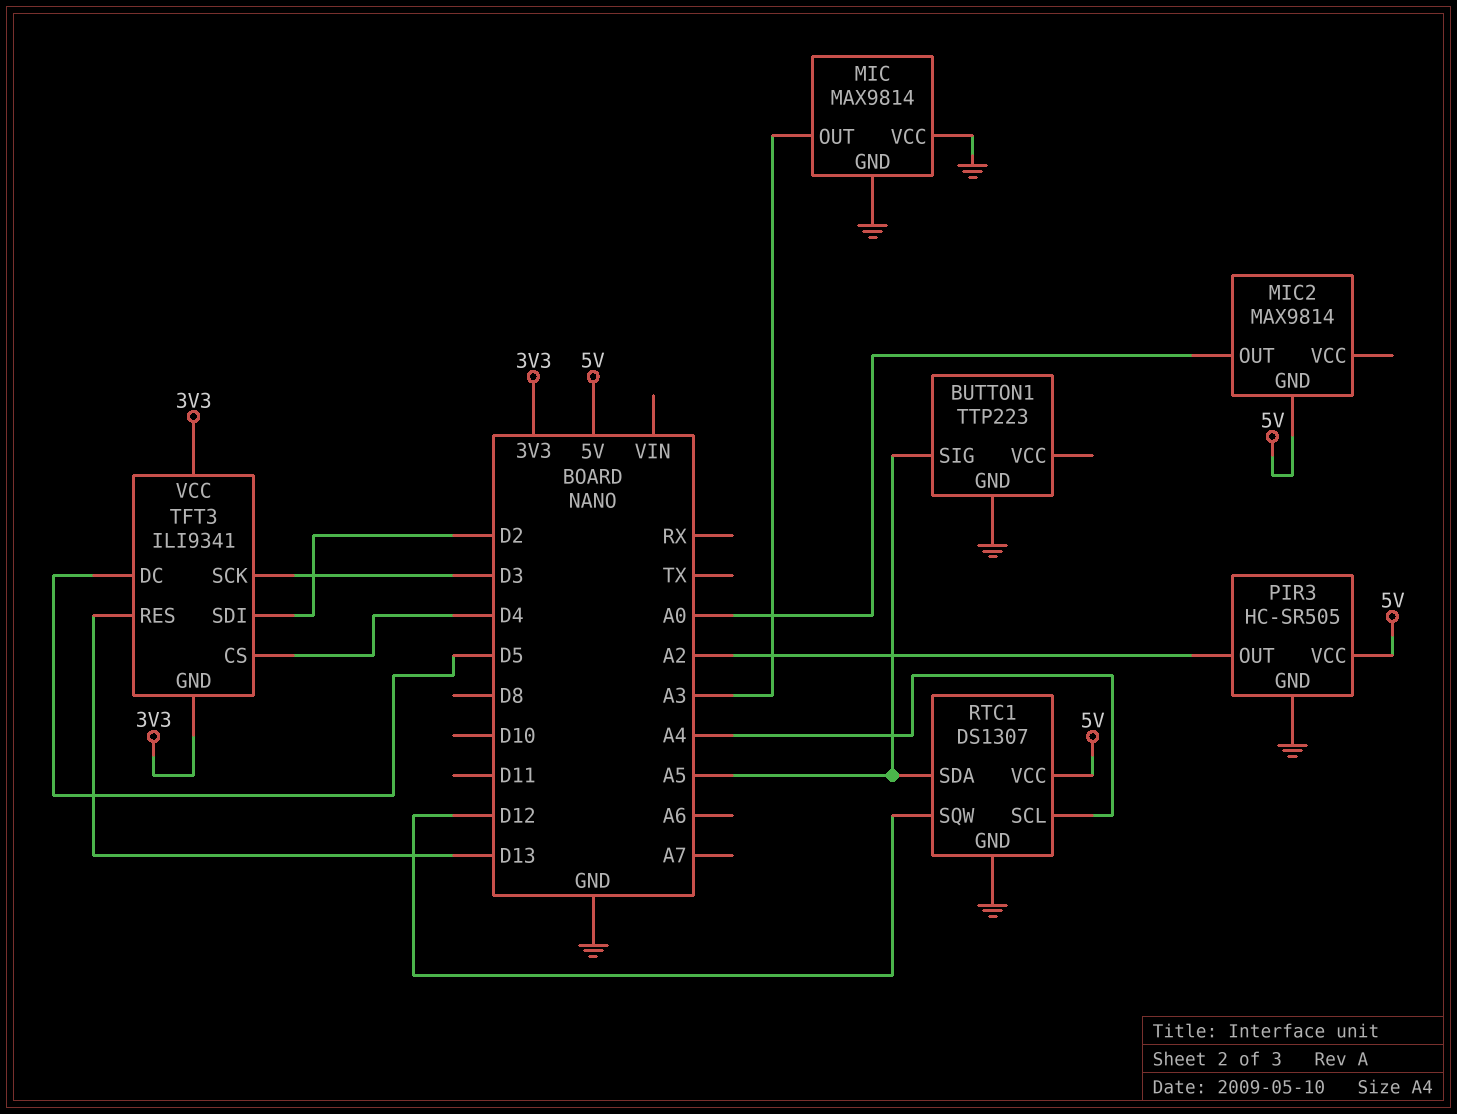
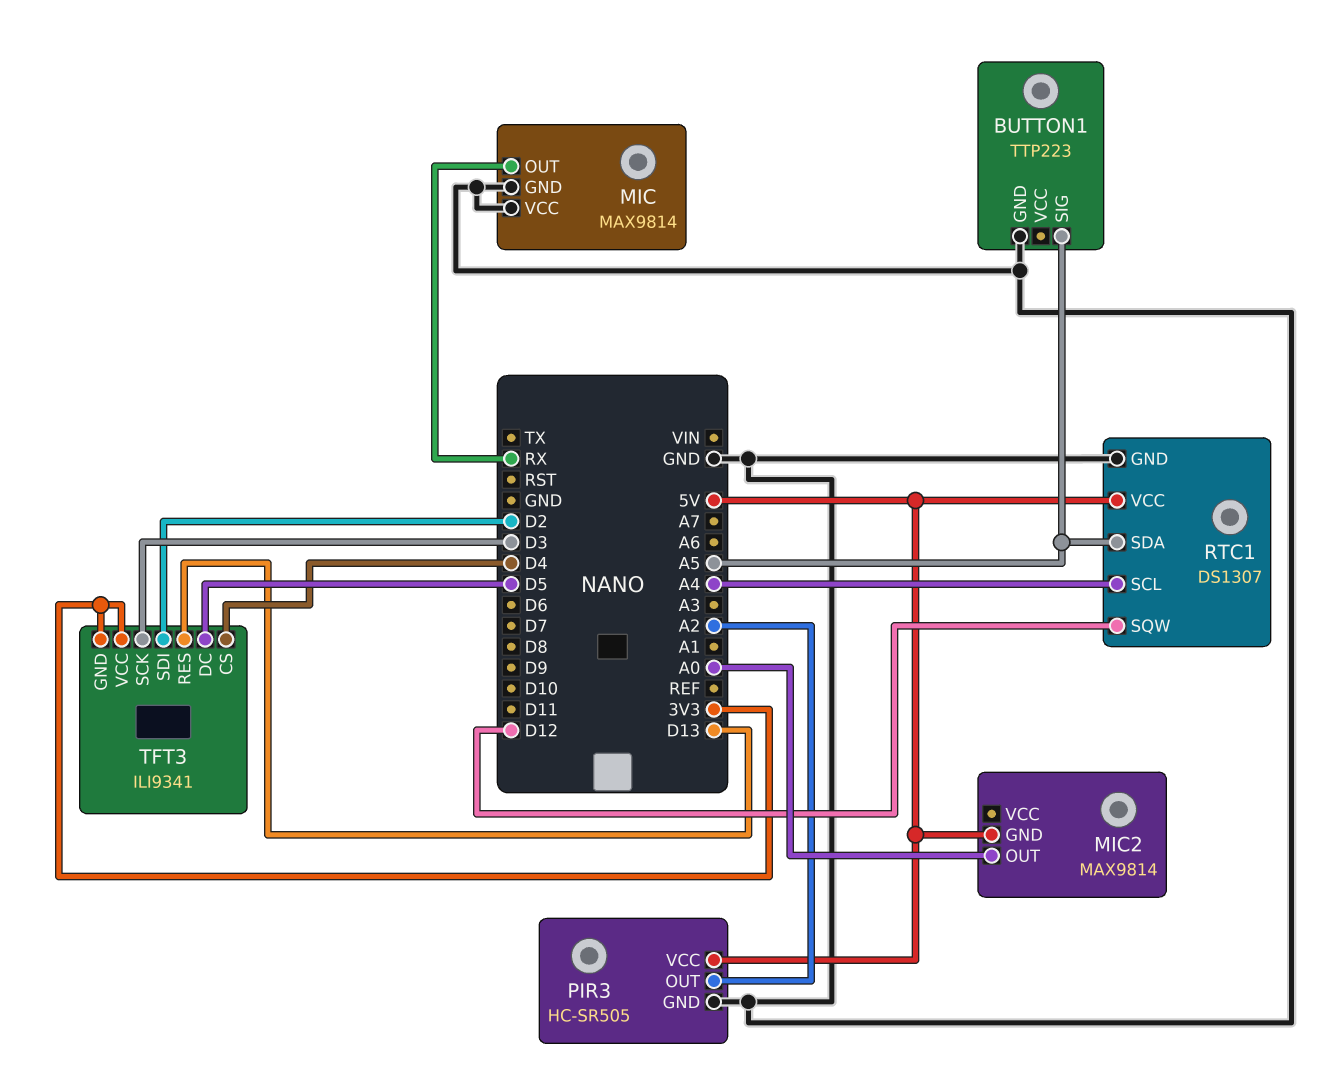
MIC pin OUT: A3 -> RX

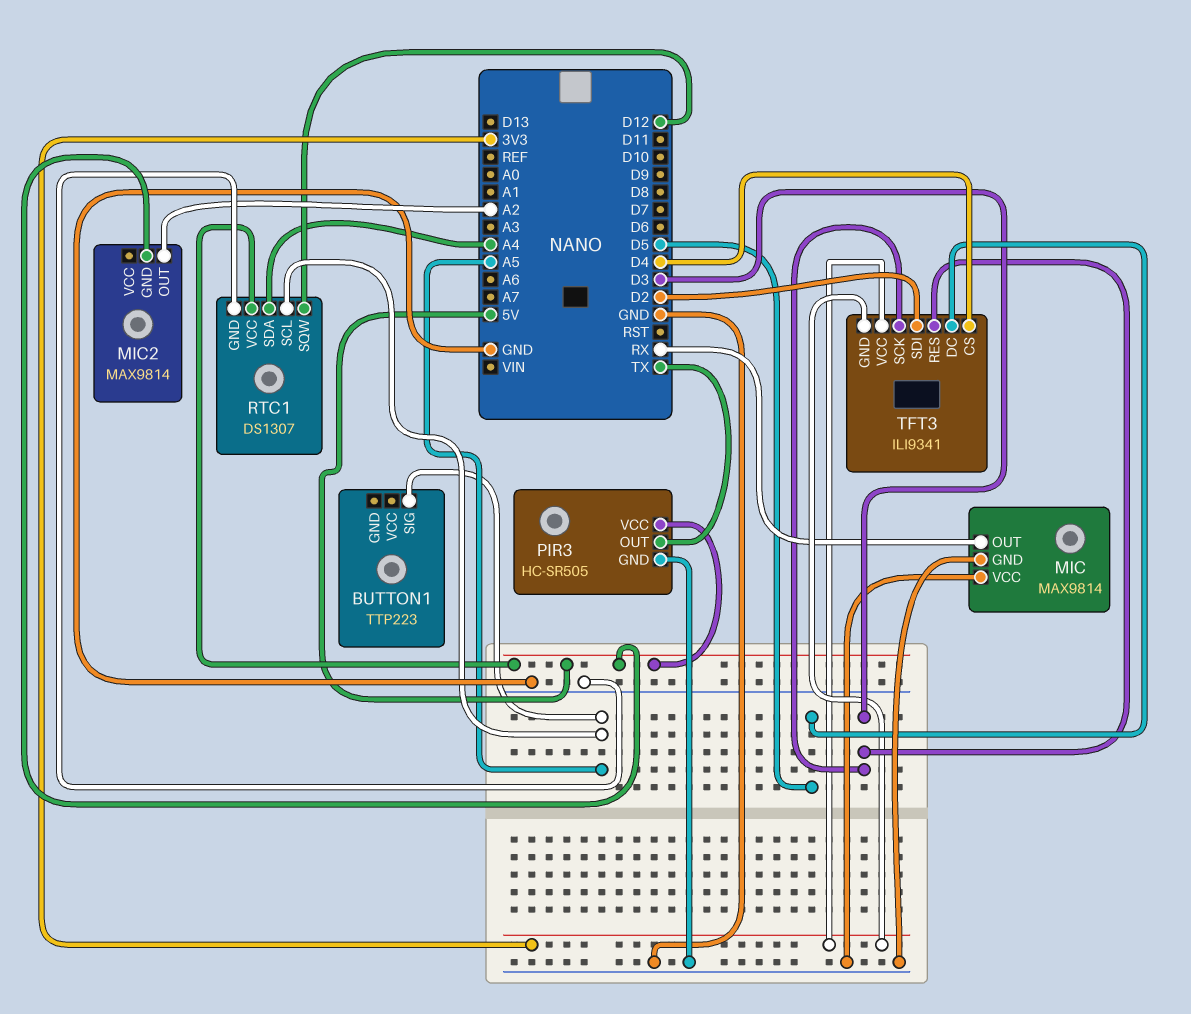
BUTTON1 pin GND: GND -> none
MIC2 pin OUT: A0 -> A2
PIR3 pin OUT: A2 -> TX
RTC1 pin SCL: A4 -> A5
RTC1 pin SDA: A5 -> A4
TFT3 pin RES: D13 -> D3

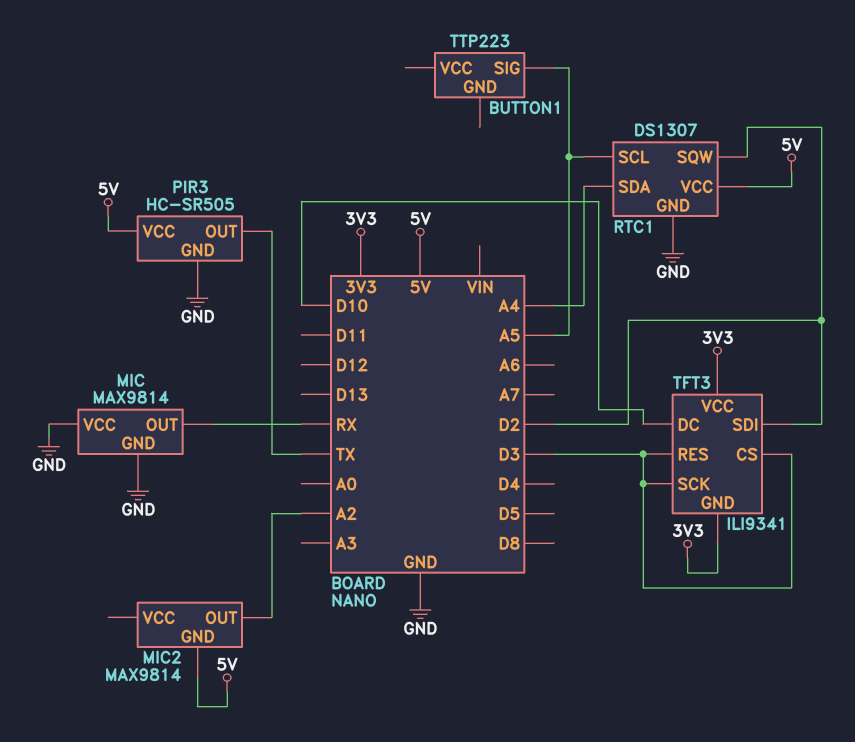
RTC1 pin SQW: D12 -> D2
TFT3 pin CS: D4 -> D3
TFT3 pin DC: D5 -> D10

